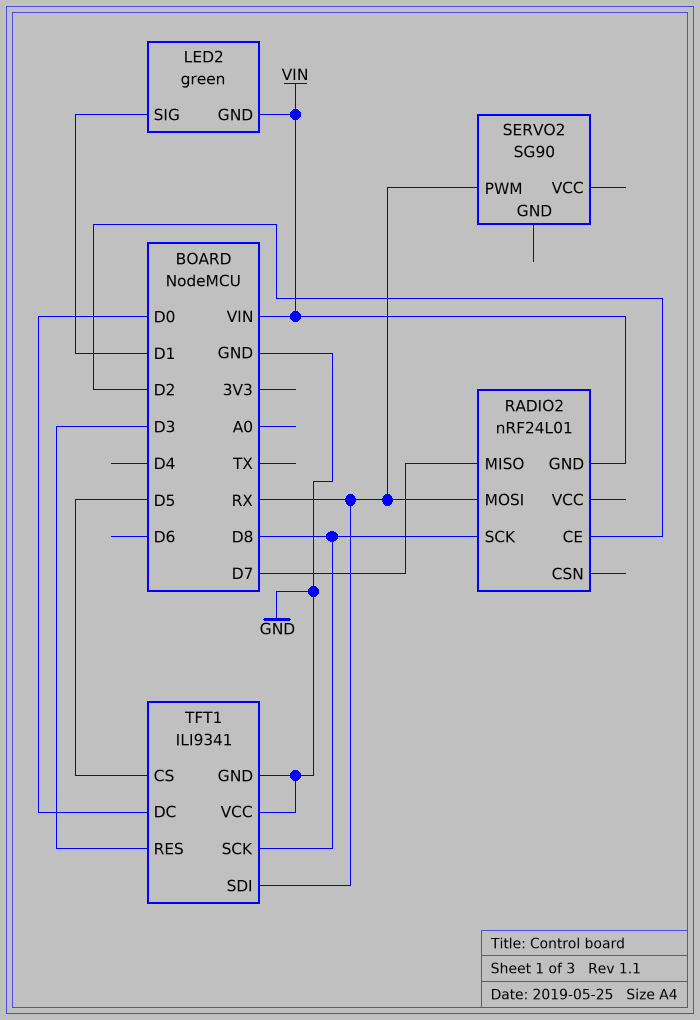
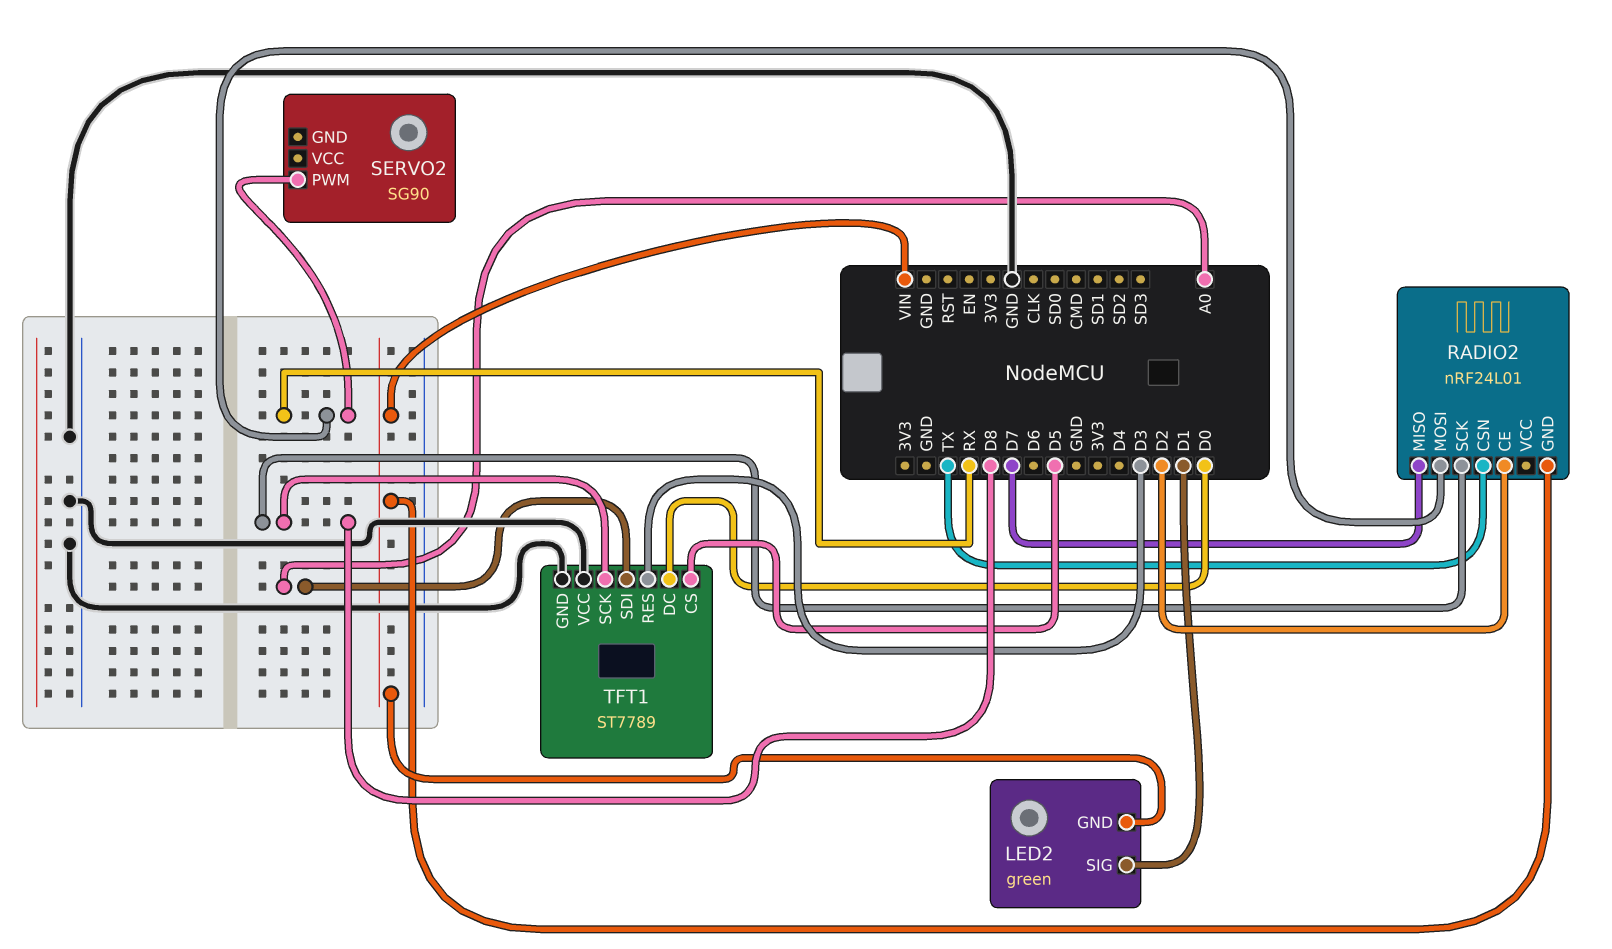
RADIO2 pin CSN: none -> TX
TFT1: ILI9341 -> ST7789
TFT1 pin SDI: RX -> A0

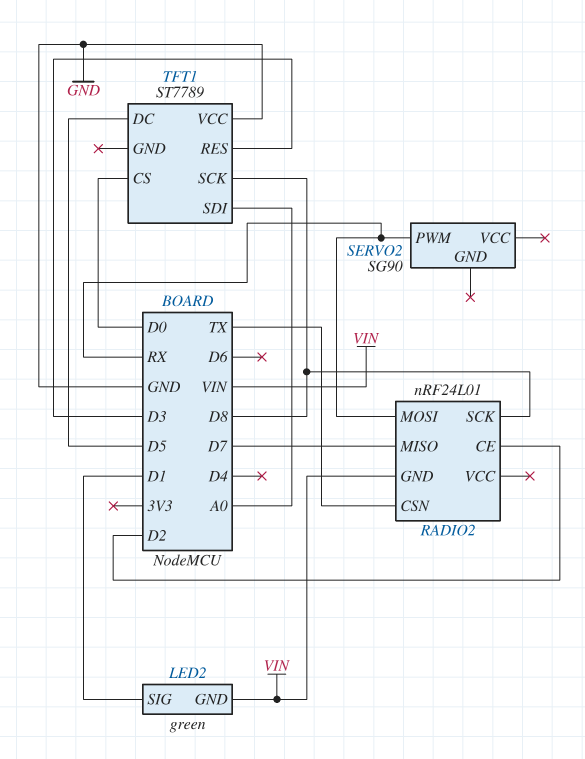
TFT1 pin CS: D5 -> D0
TFT1 pin DC: D0 -> D5
TFT1 pin GND: GND -> none

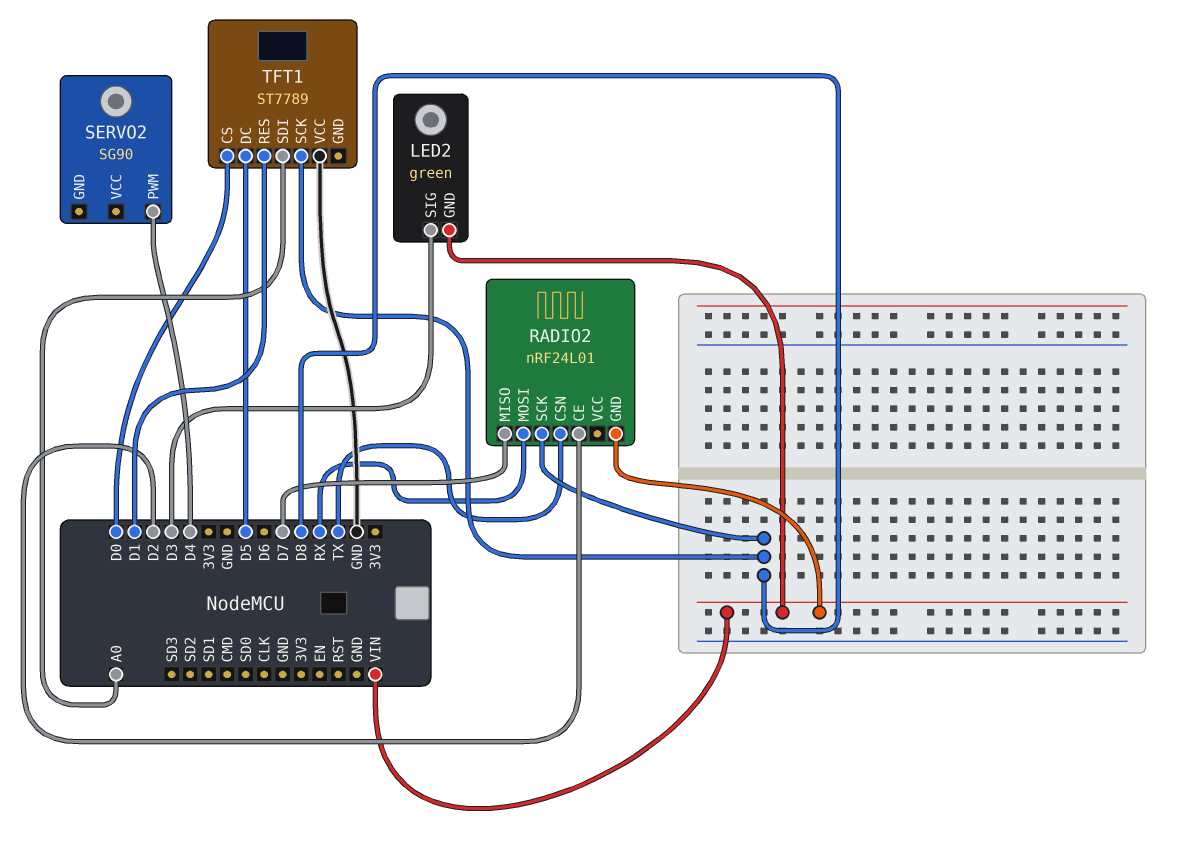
LED2 pin SIG: D1 -> D3
SERVO2 pin PWM: RX -> D4
TFT1 pin RES: D3 -> D1

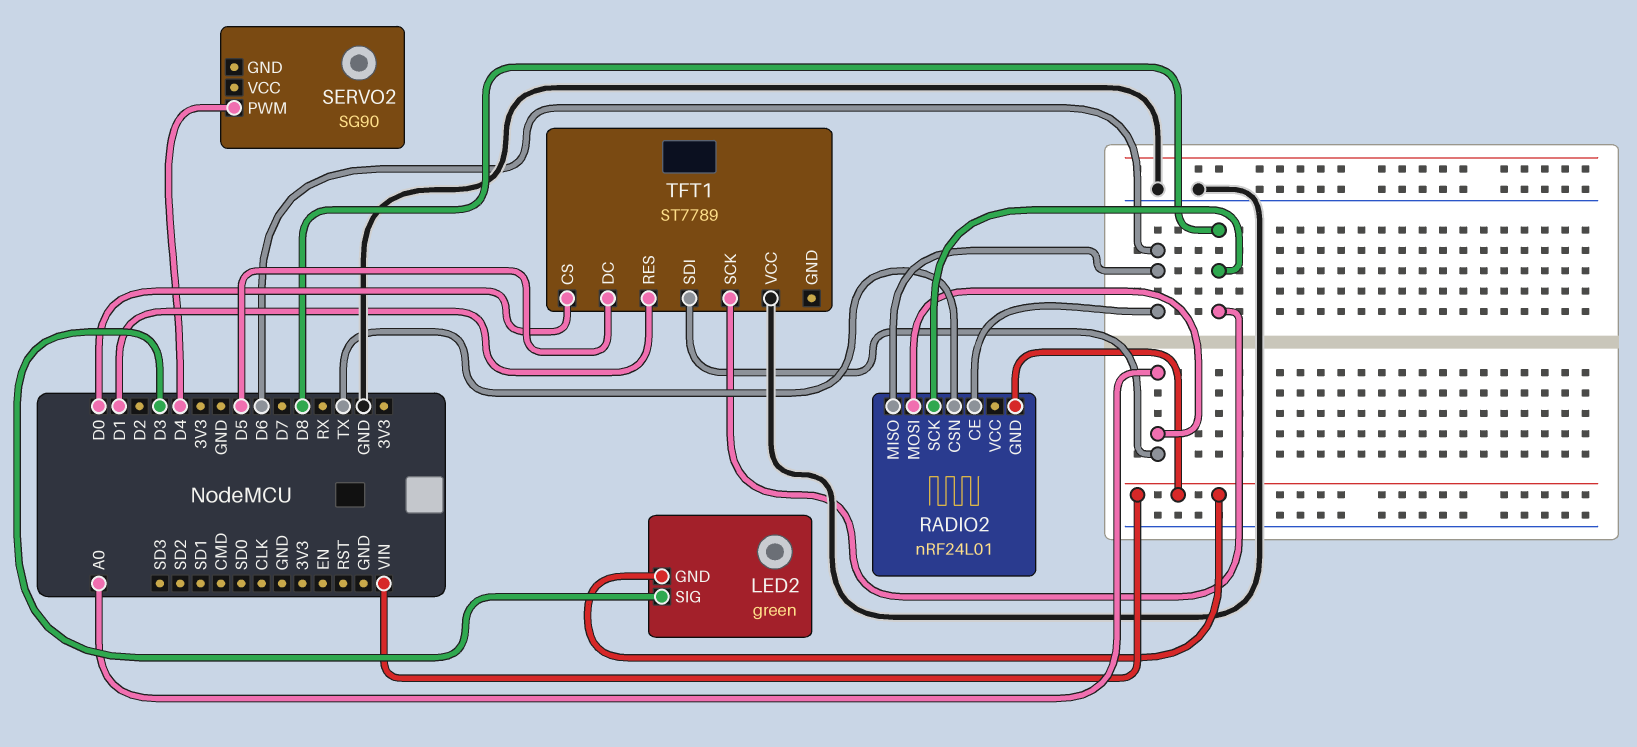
RADIO2 pin CE: D2 -> D6
RADIO2 pin MISO: D7 -> D6
RADIO2 pin MOSI: RX -> A0

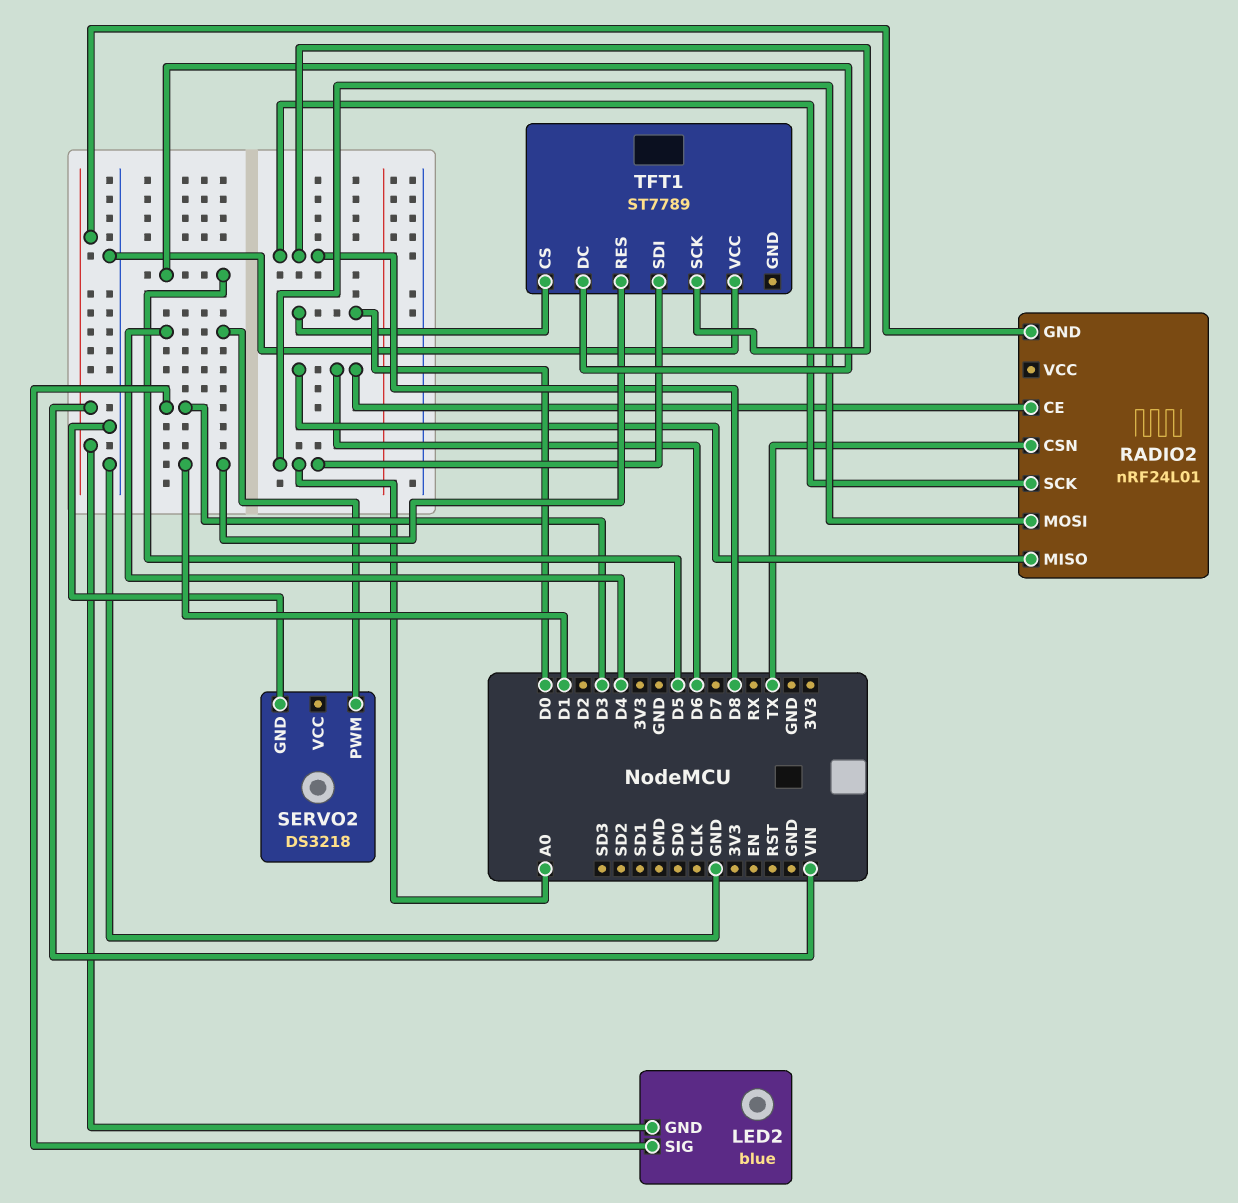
LED2: green -> blue
SERVO2: SG90 -> DS3218
SERVO2 pin GND: none -> GND

